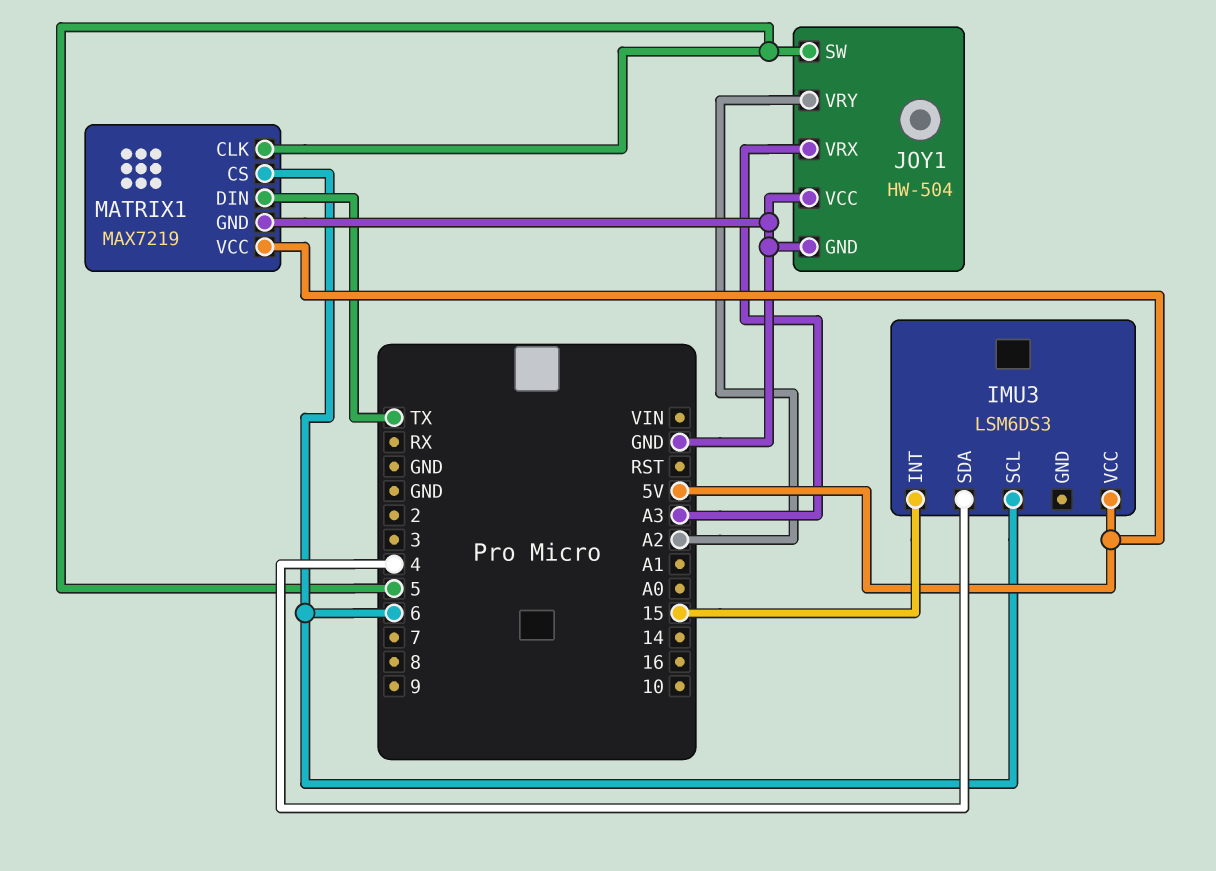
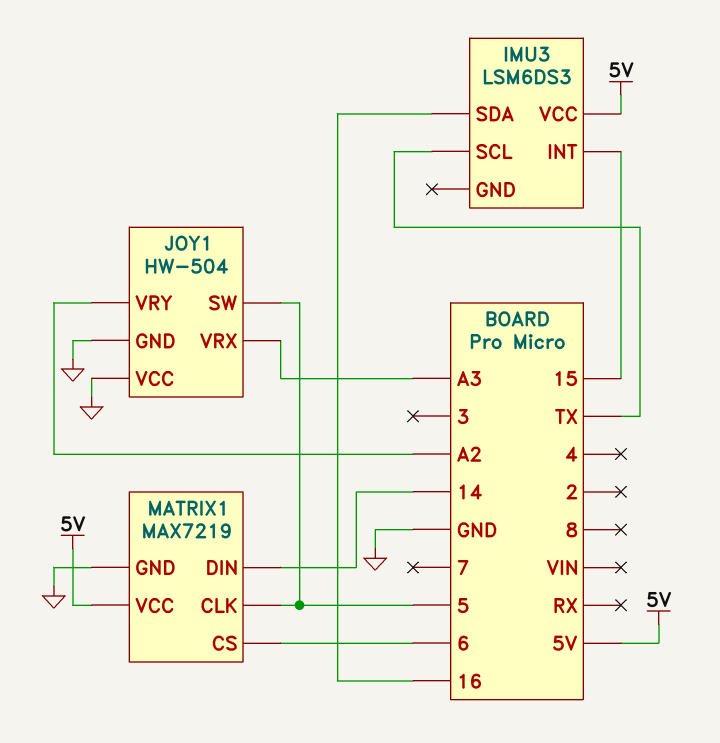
IMU3 pin SCL: 6 -> TX
IMU3 pin SDA: 4 -> 16
MATRIX1 pin DIN: TX -> 14

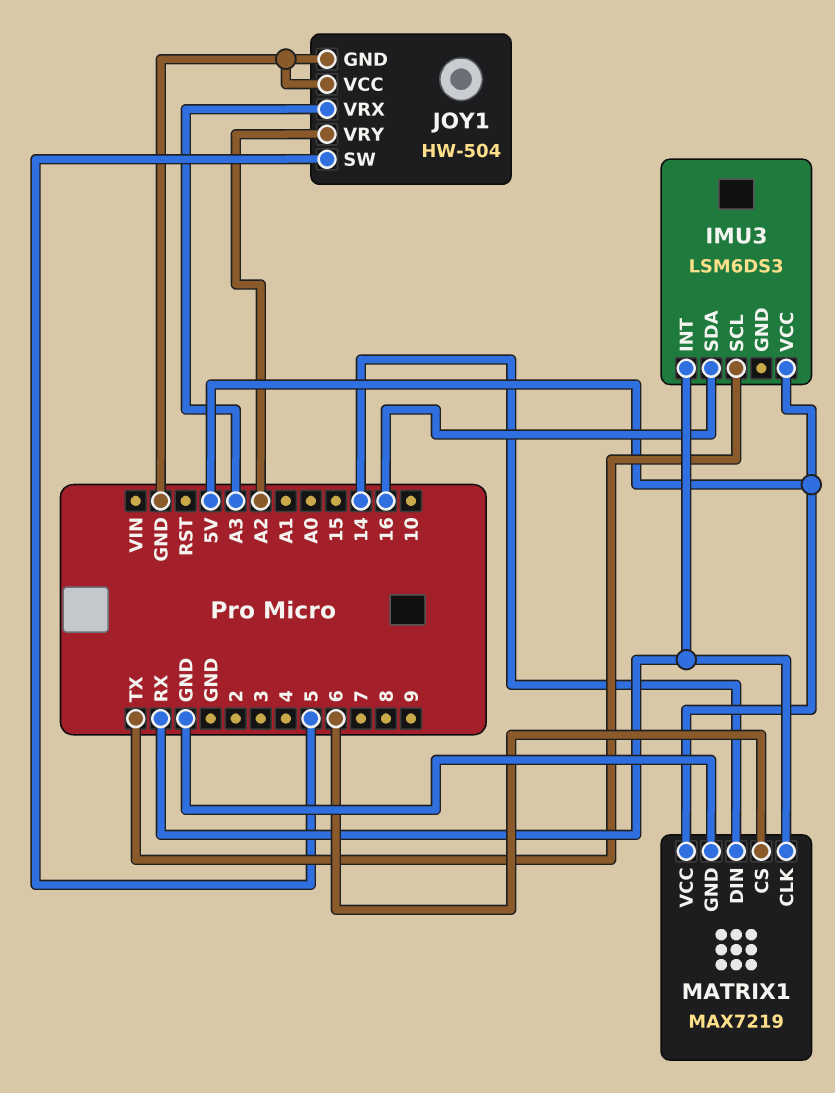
IMU3 pin INT: 15 -> RX
MATRIX1 pin CLK: 5 -> RX

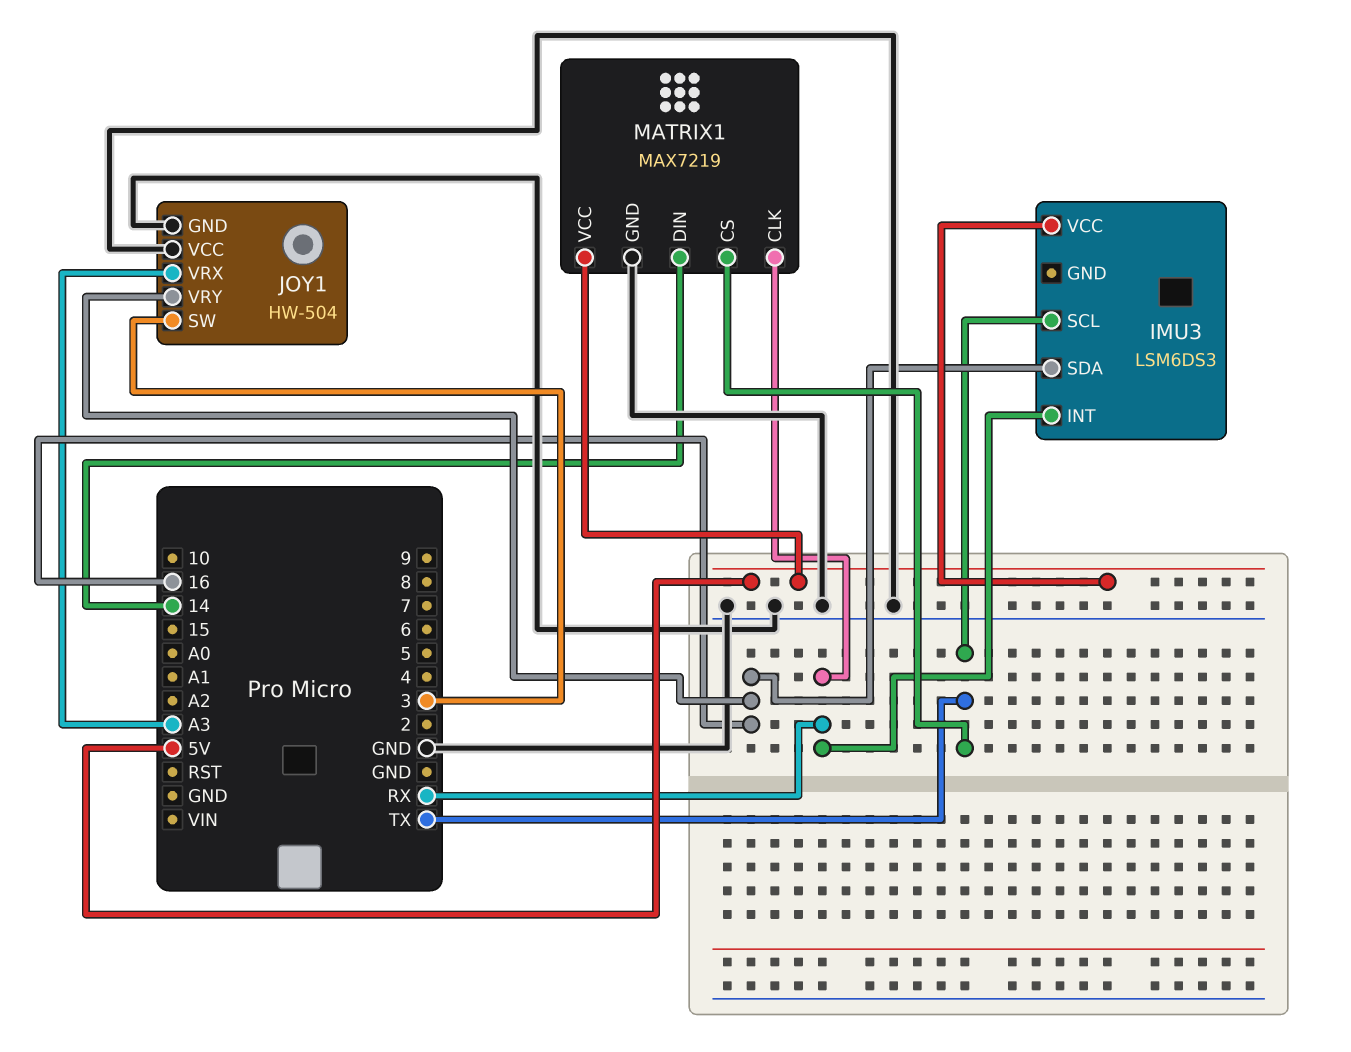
JOY1 pin SW: 5 -> 3
JOY1 pin VRY: A2 -> 16
MATRIX1 pin CS: 6 -> TX

